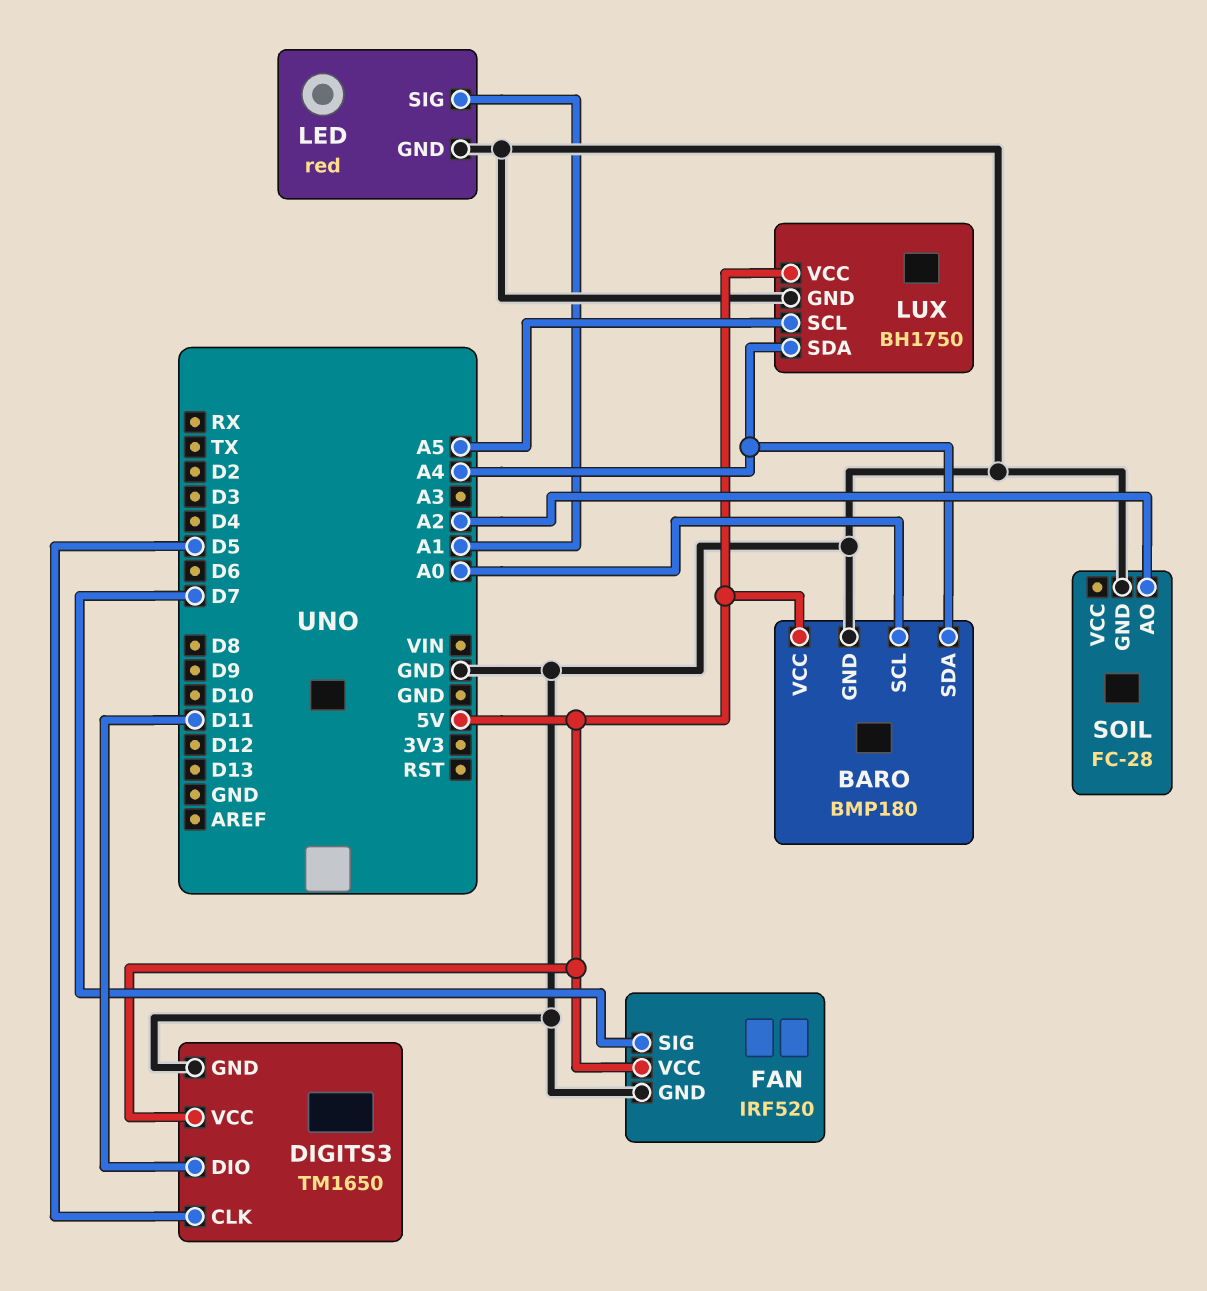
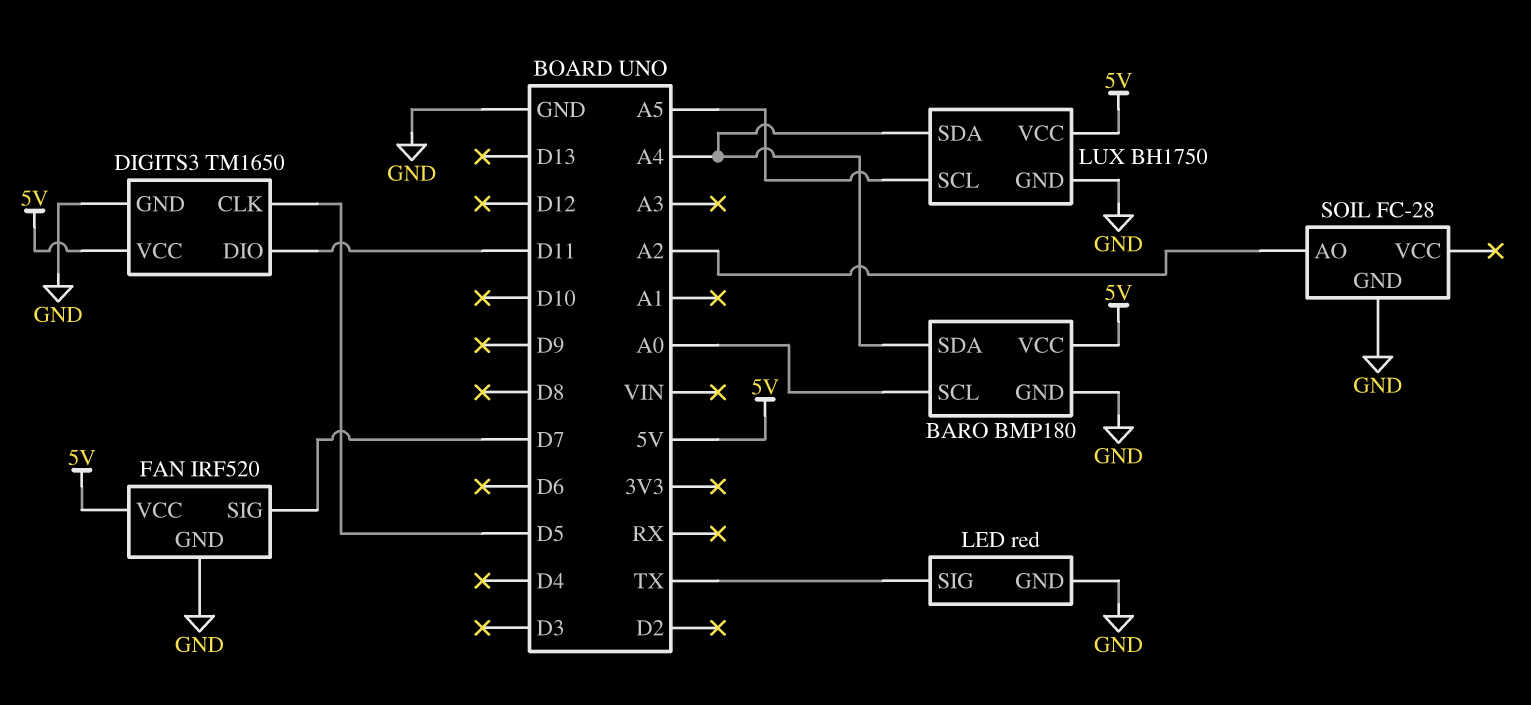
LED pin SIG: A1 -> TX

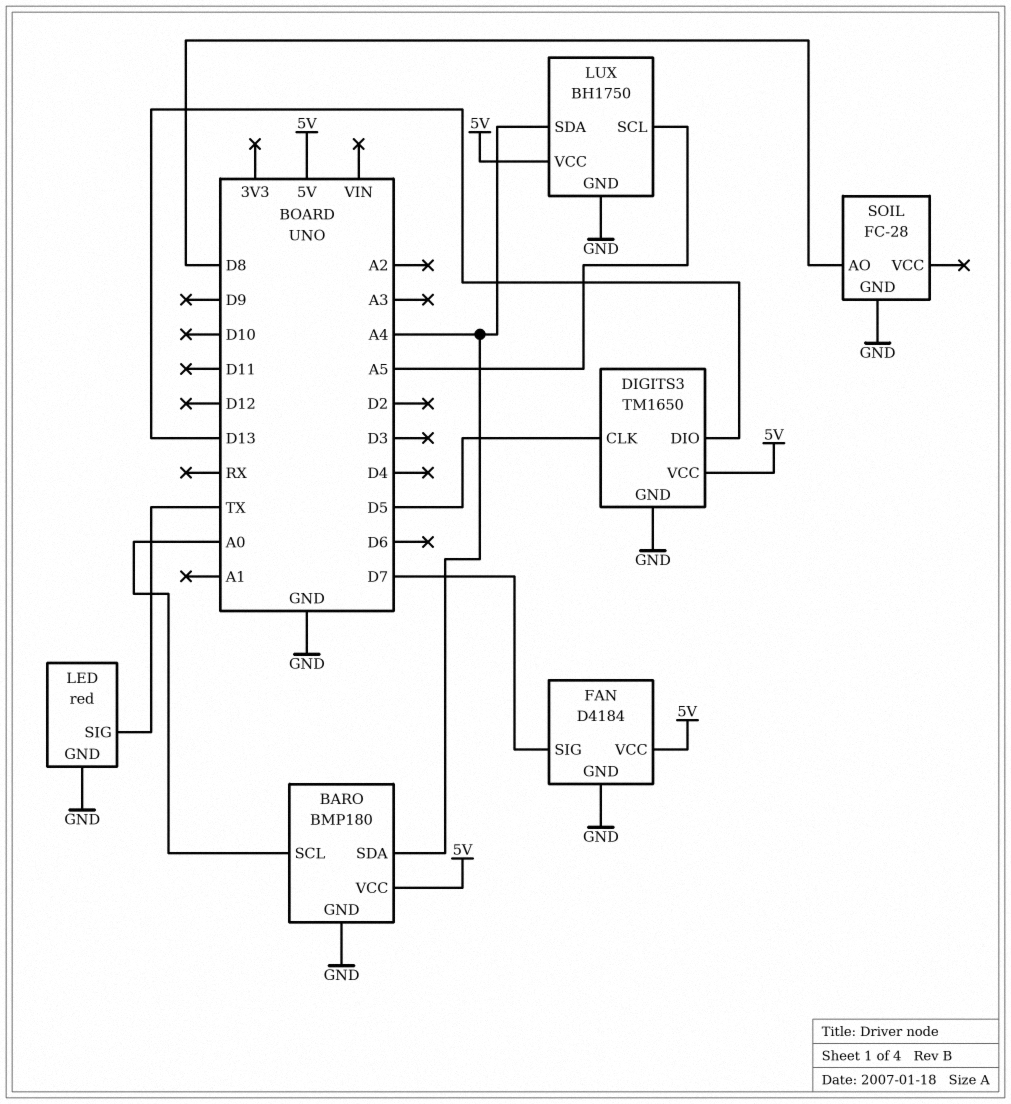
DIGITS3 pin DIO: D11 -> D13
FAN: IRF520 -> D4184
SOIL pin AO: A2 -> D8

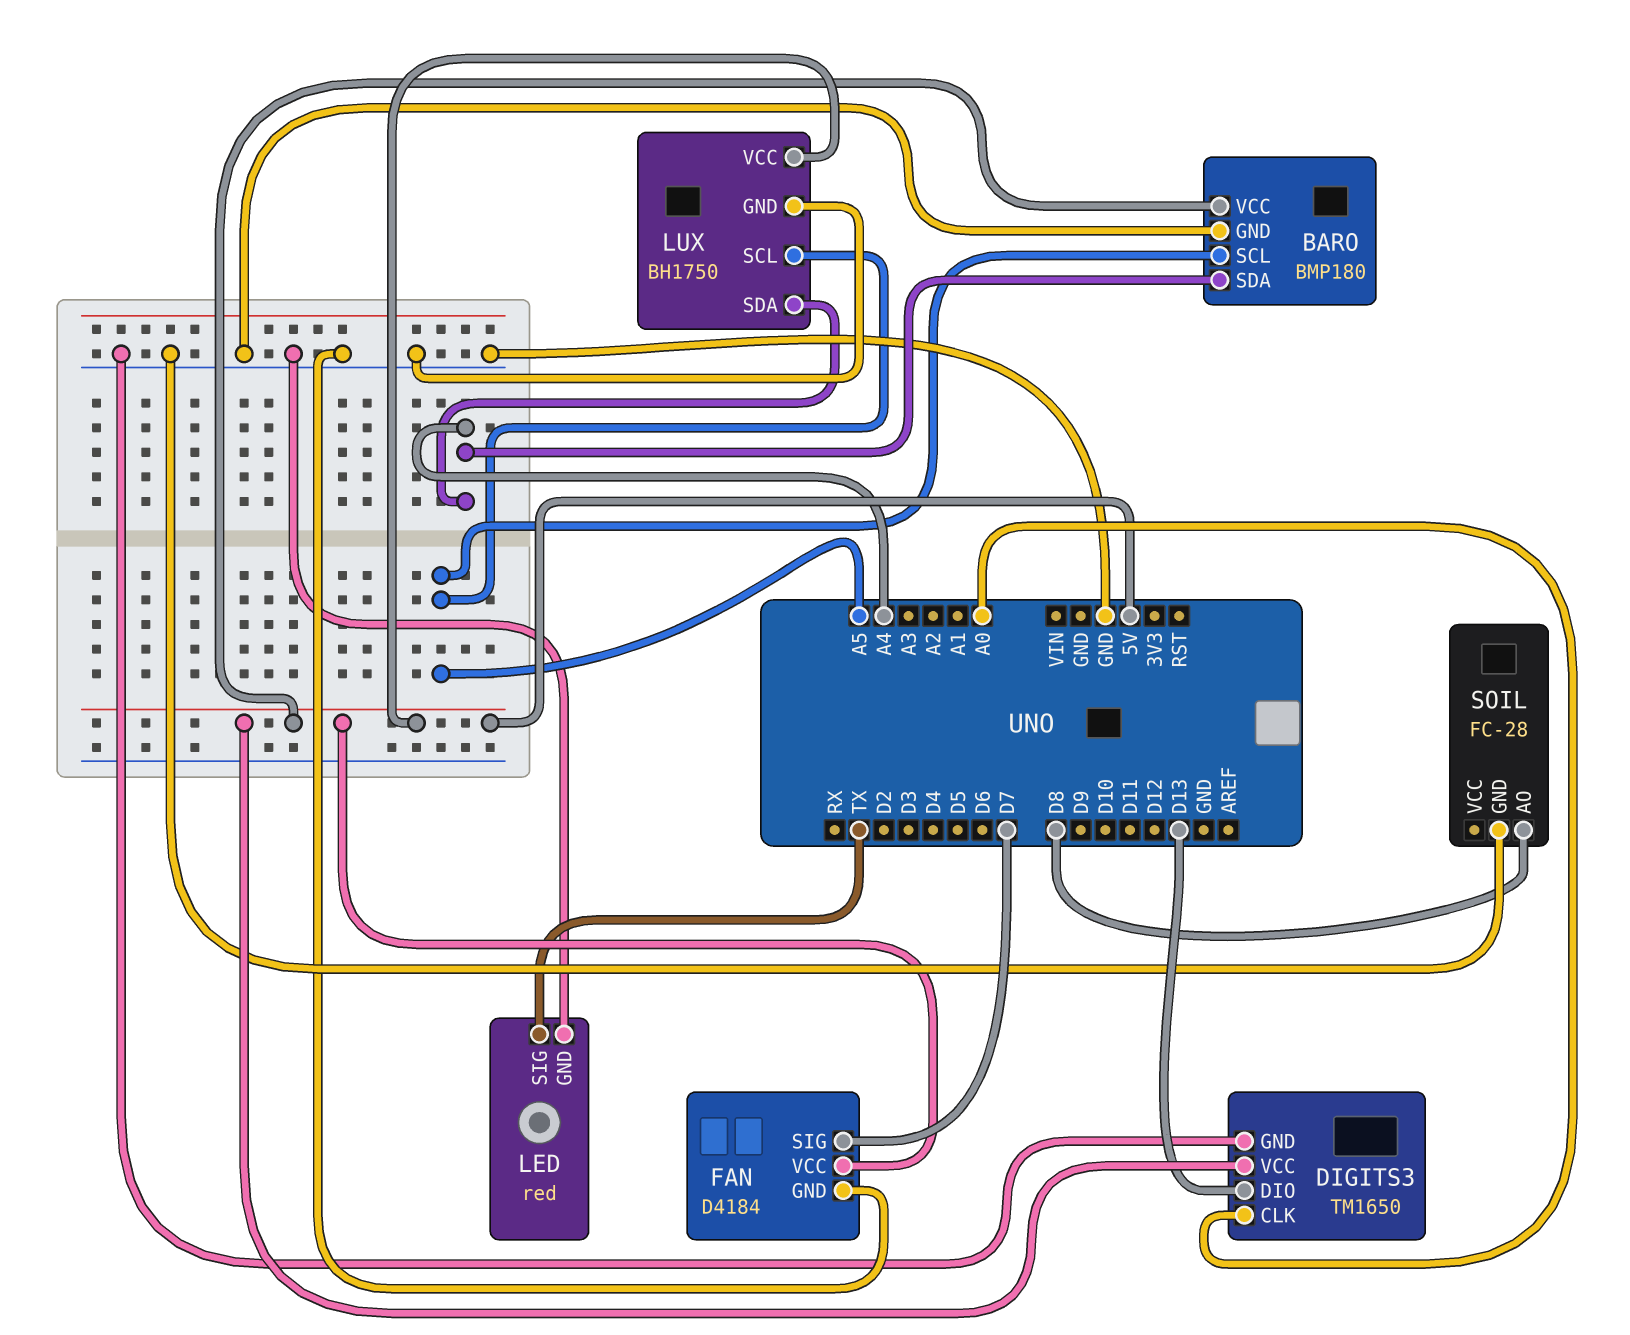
BARO pin SCL: A0 -> A5
DIGITS3 pin CLK: D5 -> A0

